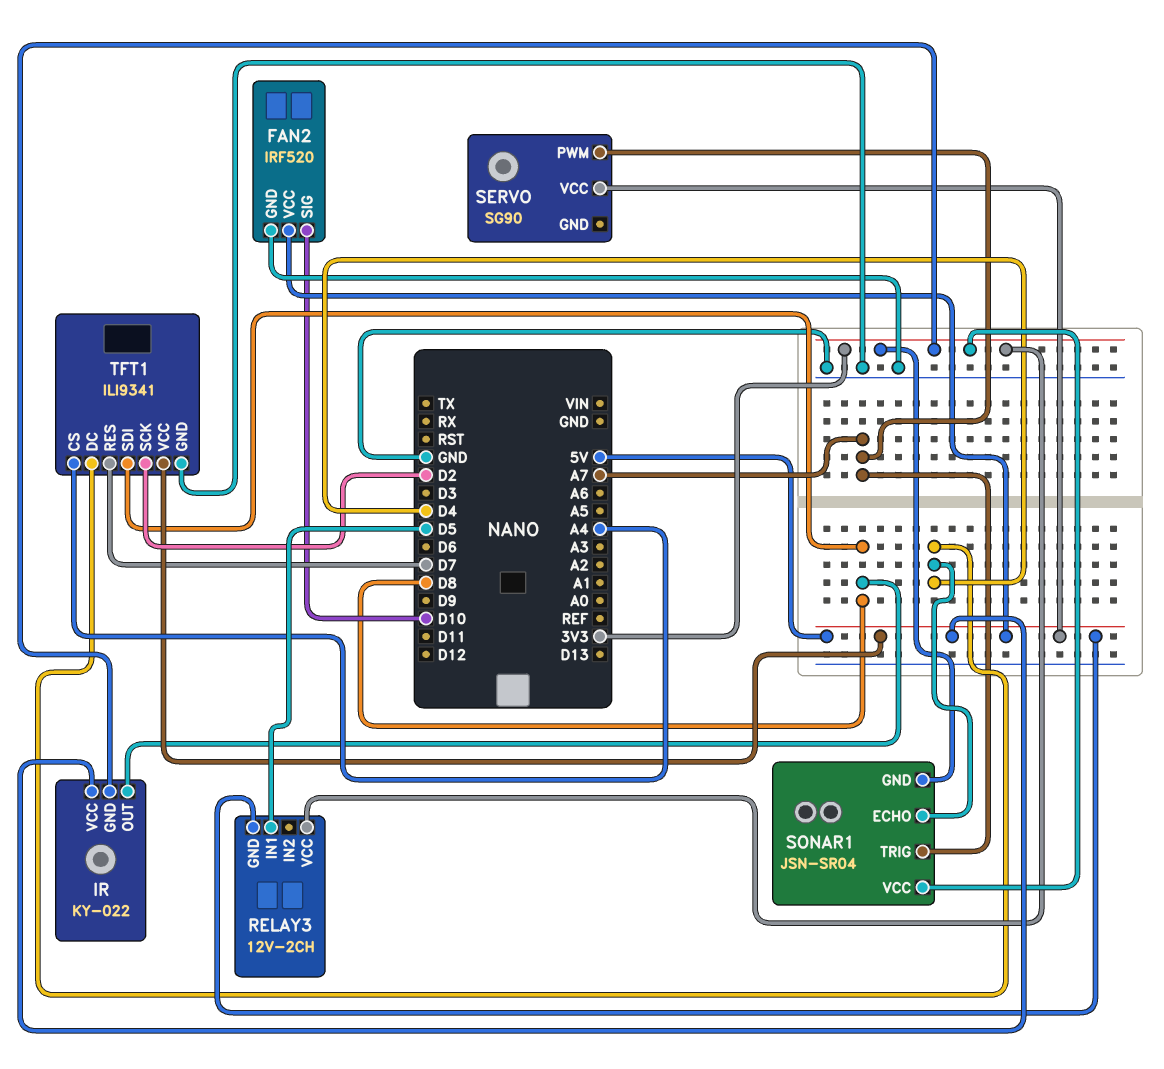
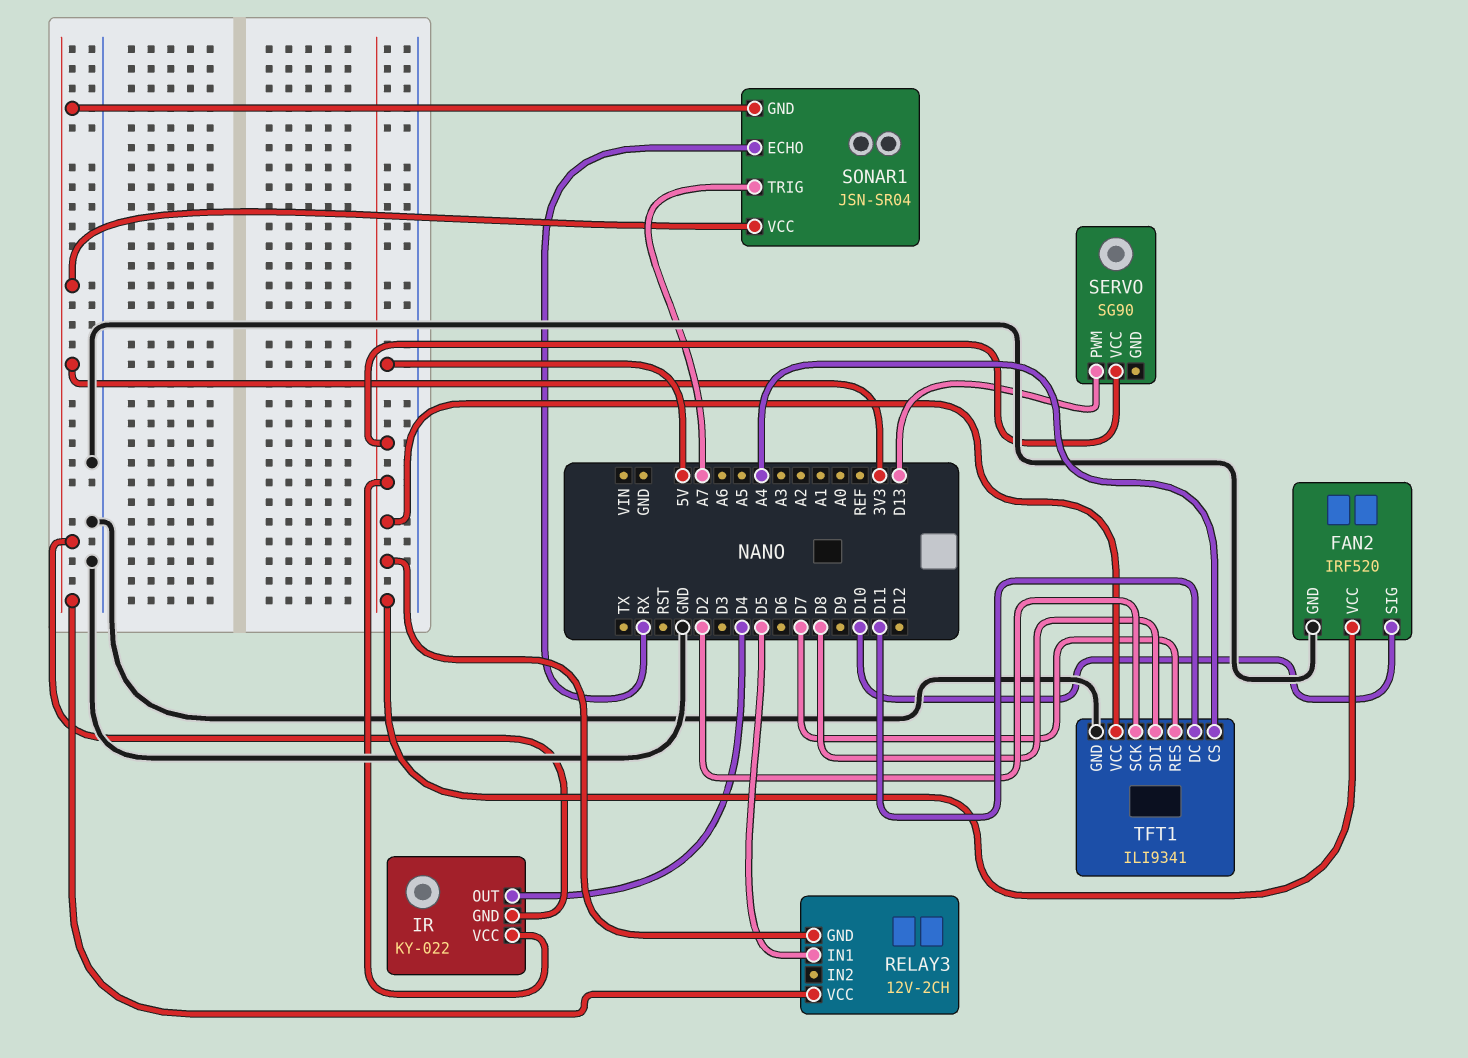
IR pin OUT: D8 -> D4
SERVO pin PWM: A7 -> D13
SONAR1 pin ECHO: D4 -> RX
TFT1 pin DC: D4 -> D11

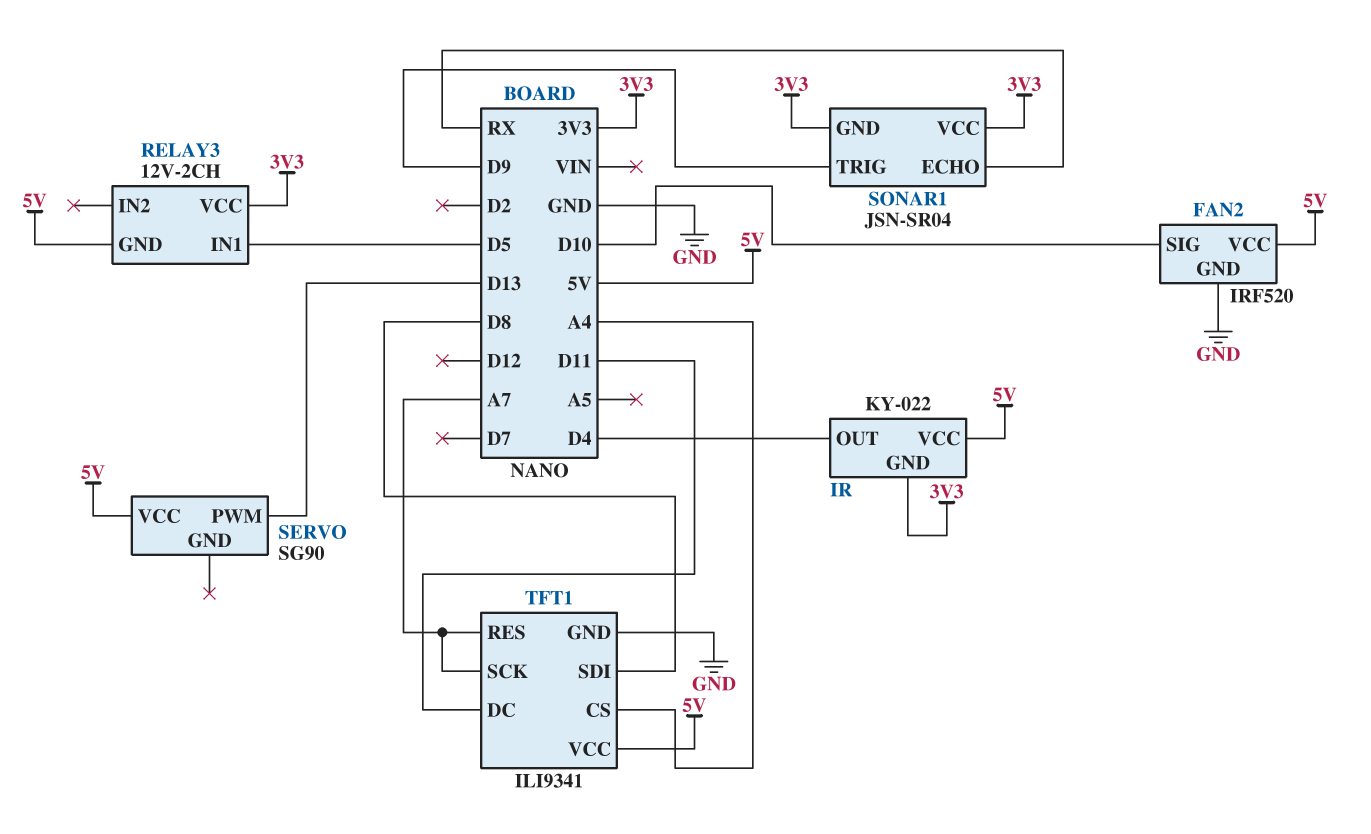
SONAR1 pin TRIG: A7 -> D9
TFT1 pin RES: D7 -> A7
TFT1 pin SCK: D2 -> A7

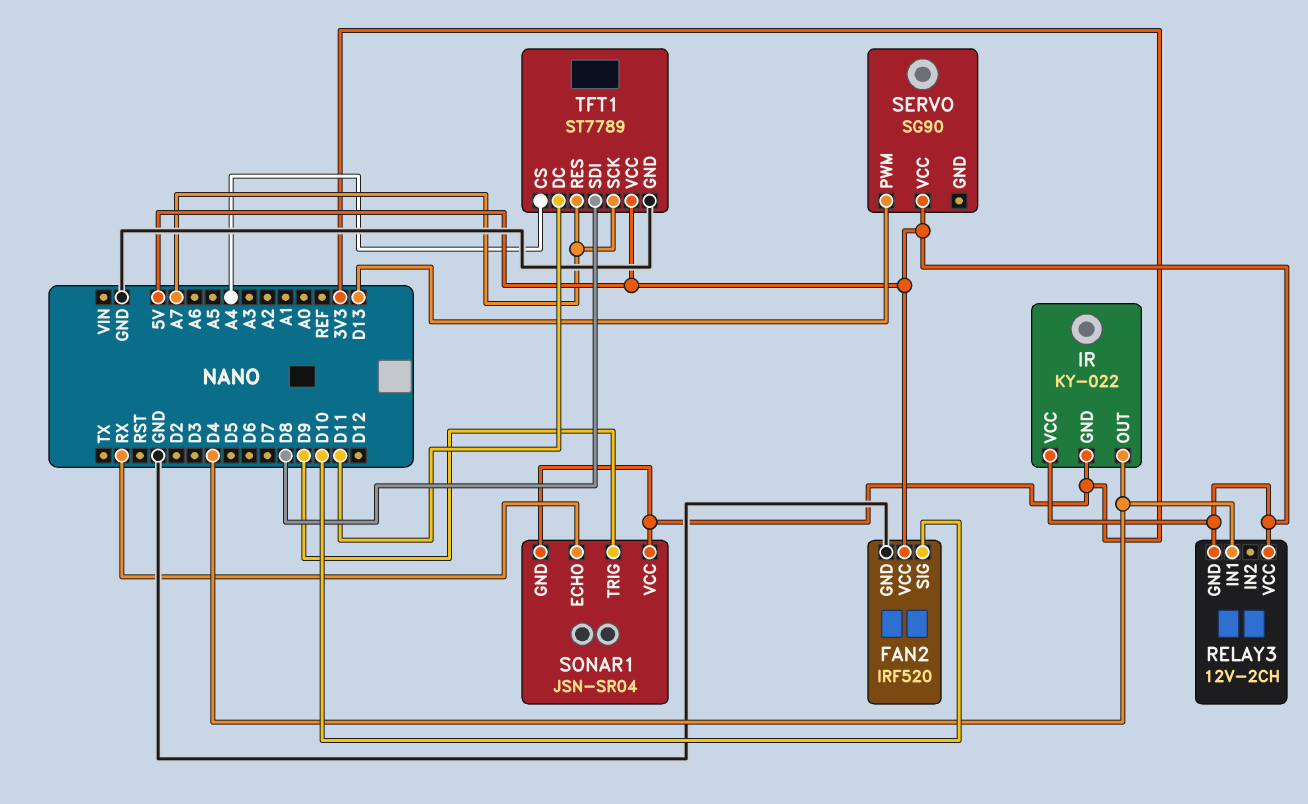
RELAY3 pin IN1: D5 -> D4
RELAY3 pin VCC: 3V3 -> 5V
TFT1: ILI9341 -> ST7789

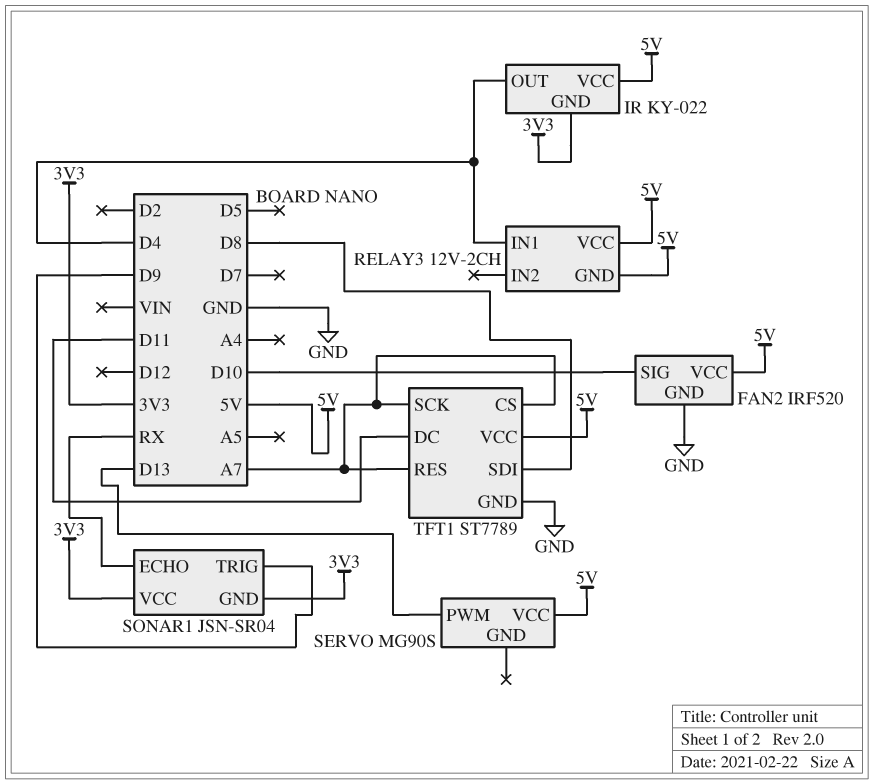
SERVO: SG90 -> MG90S
TFT1 pin CS: A4 -> A7

